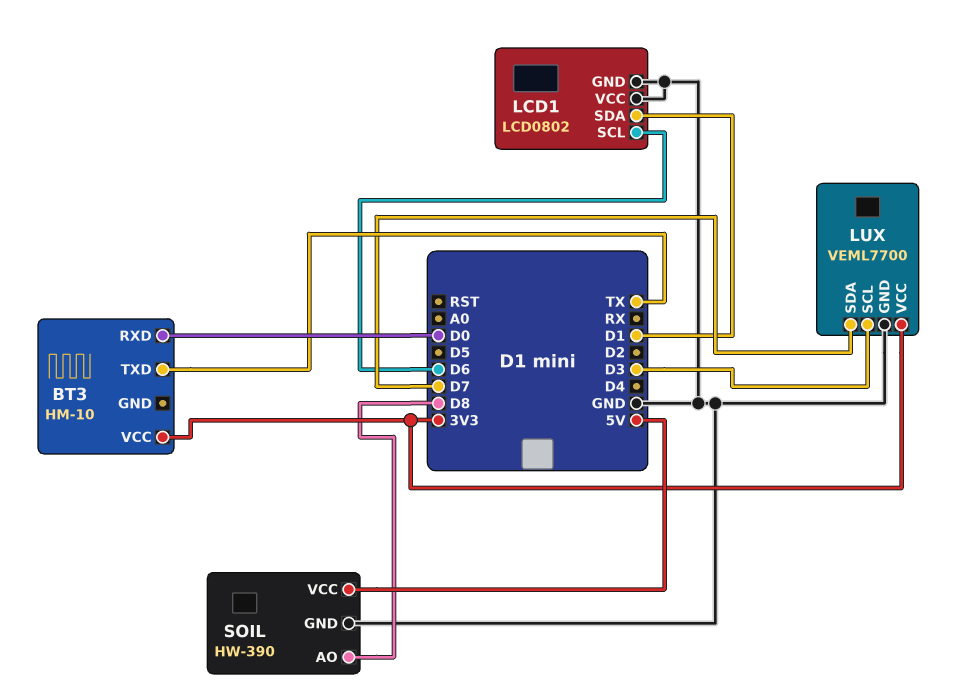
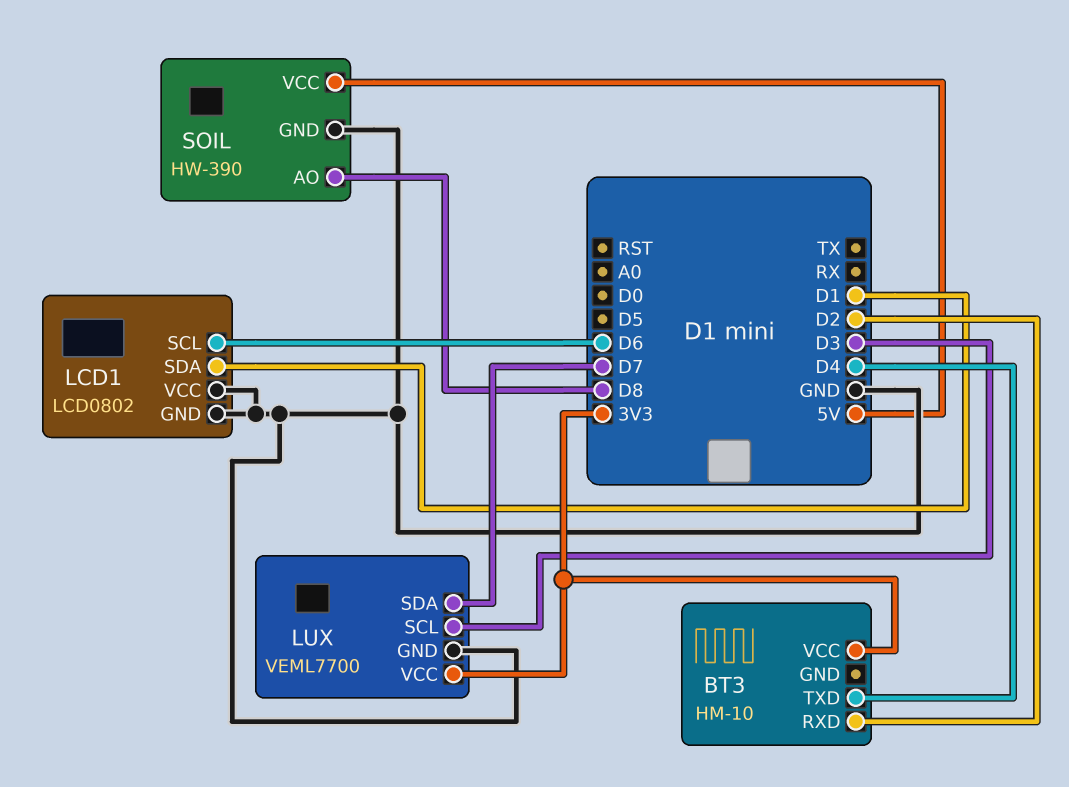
BT3 pin RXD: D0 -> D2
BT3 pin TXD: TX -> D4

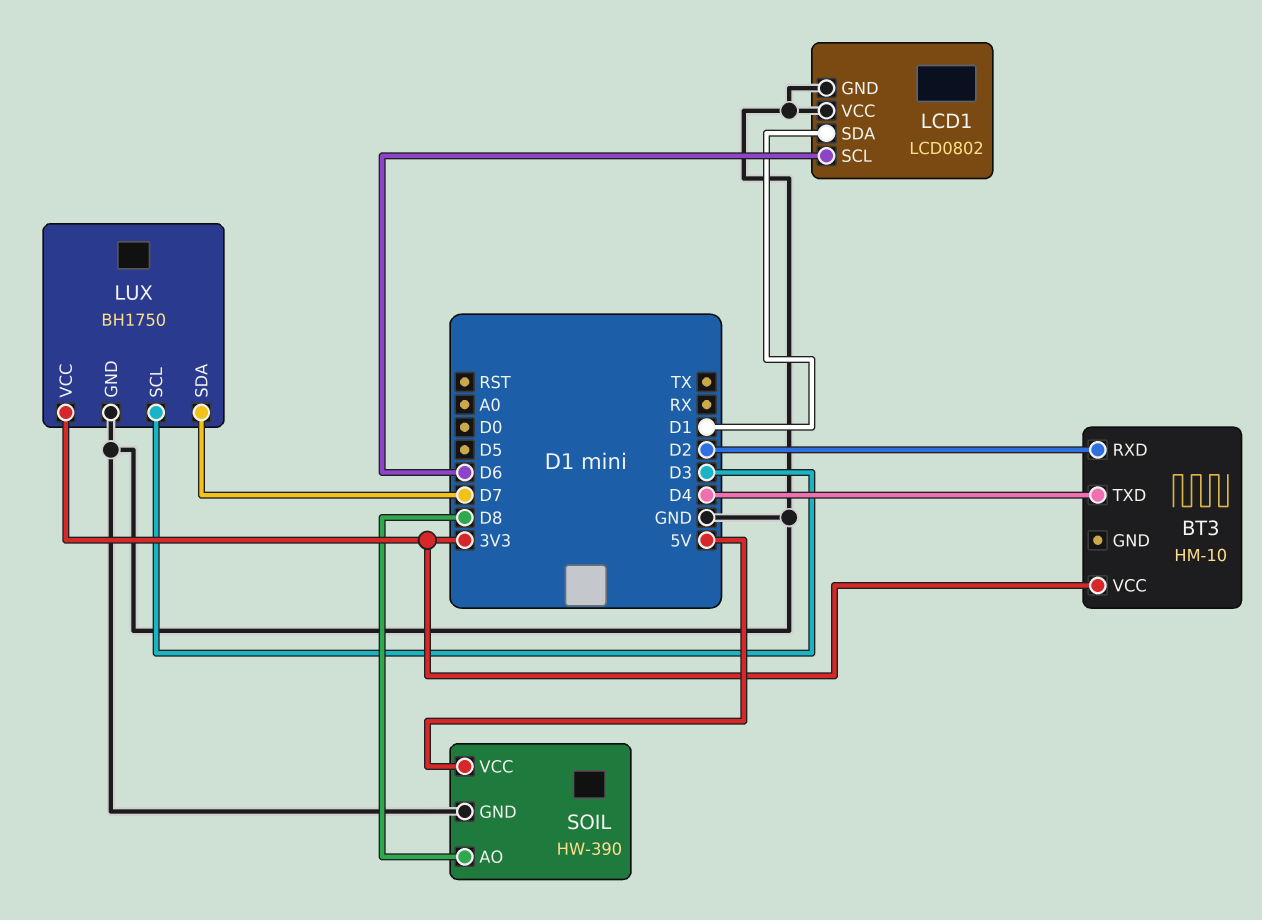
LUX: VEML7700 -> BH1750

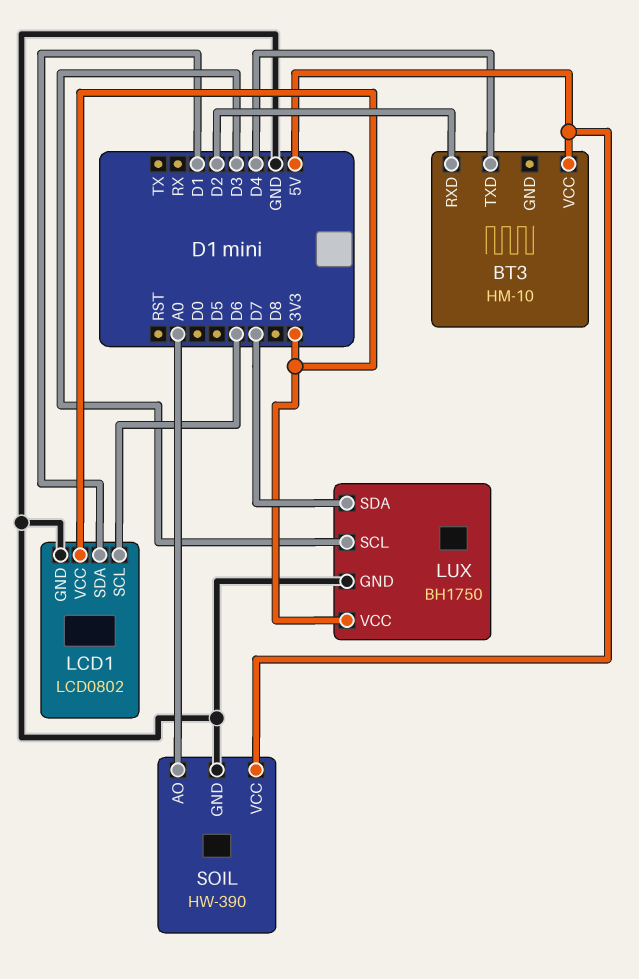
BT3 pin VCC: 3V3 -> 5V
LCD1 pin VCC: GND -> 3V3
SOIL pin AO: D8 -> A0

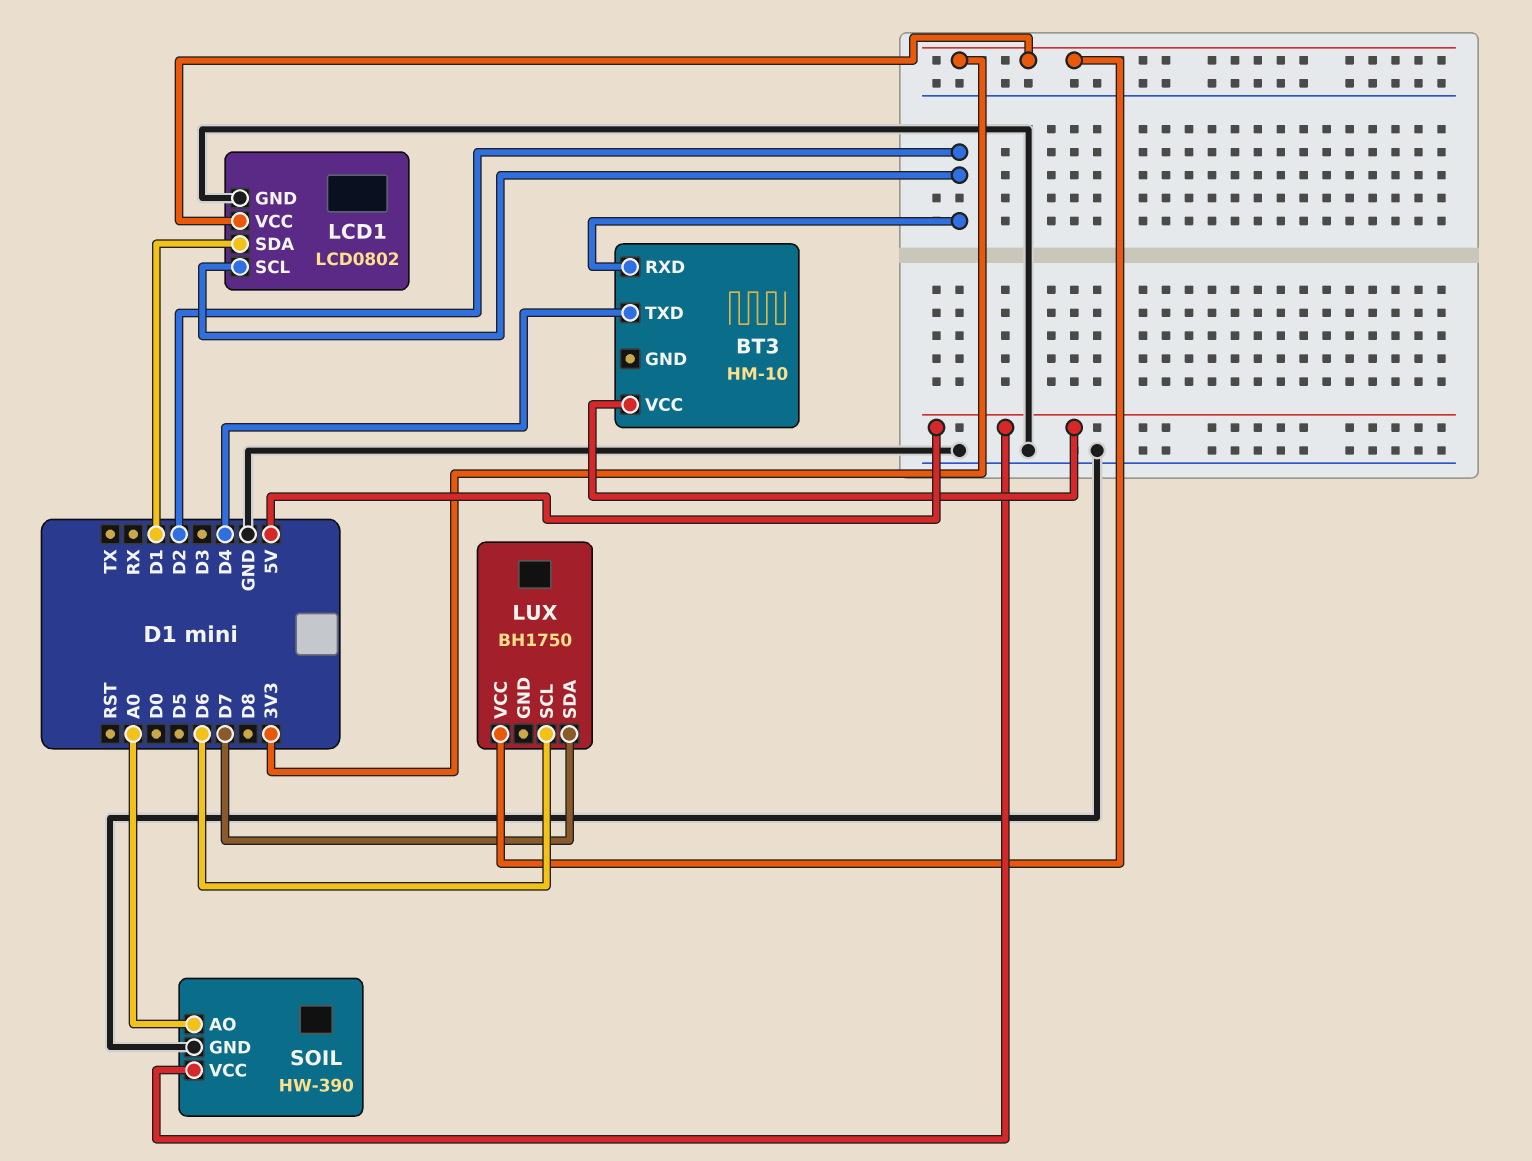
LCD1 pin SCL: D6 -> D2
LUX pin GND: GND -> none
LUX pin SCL: D3 -> D6

